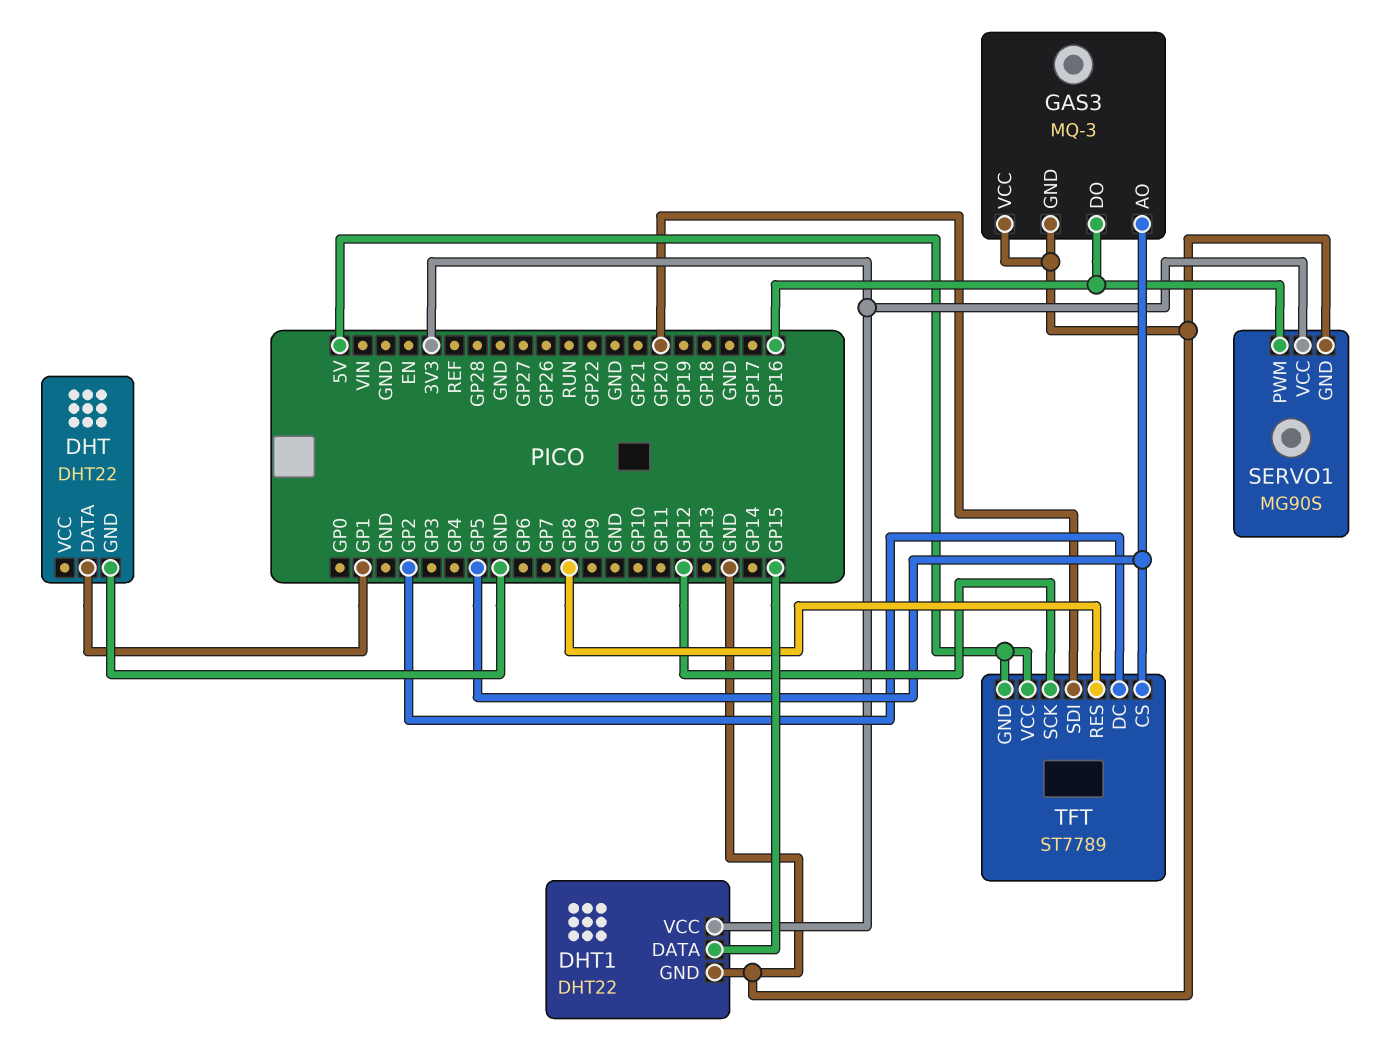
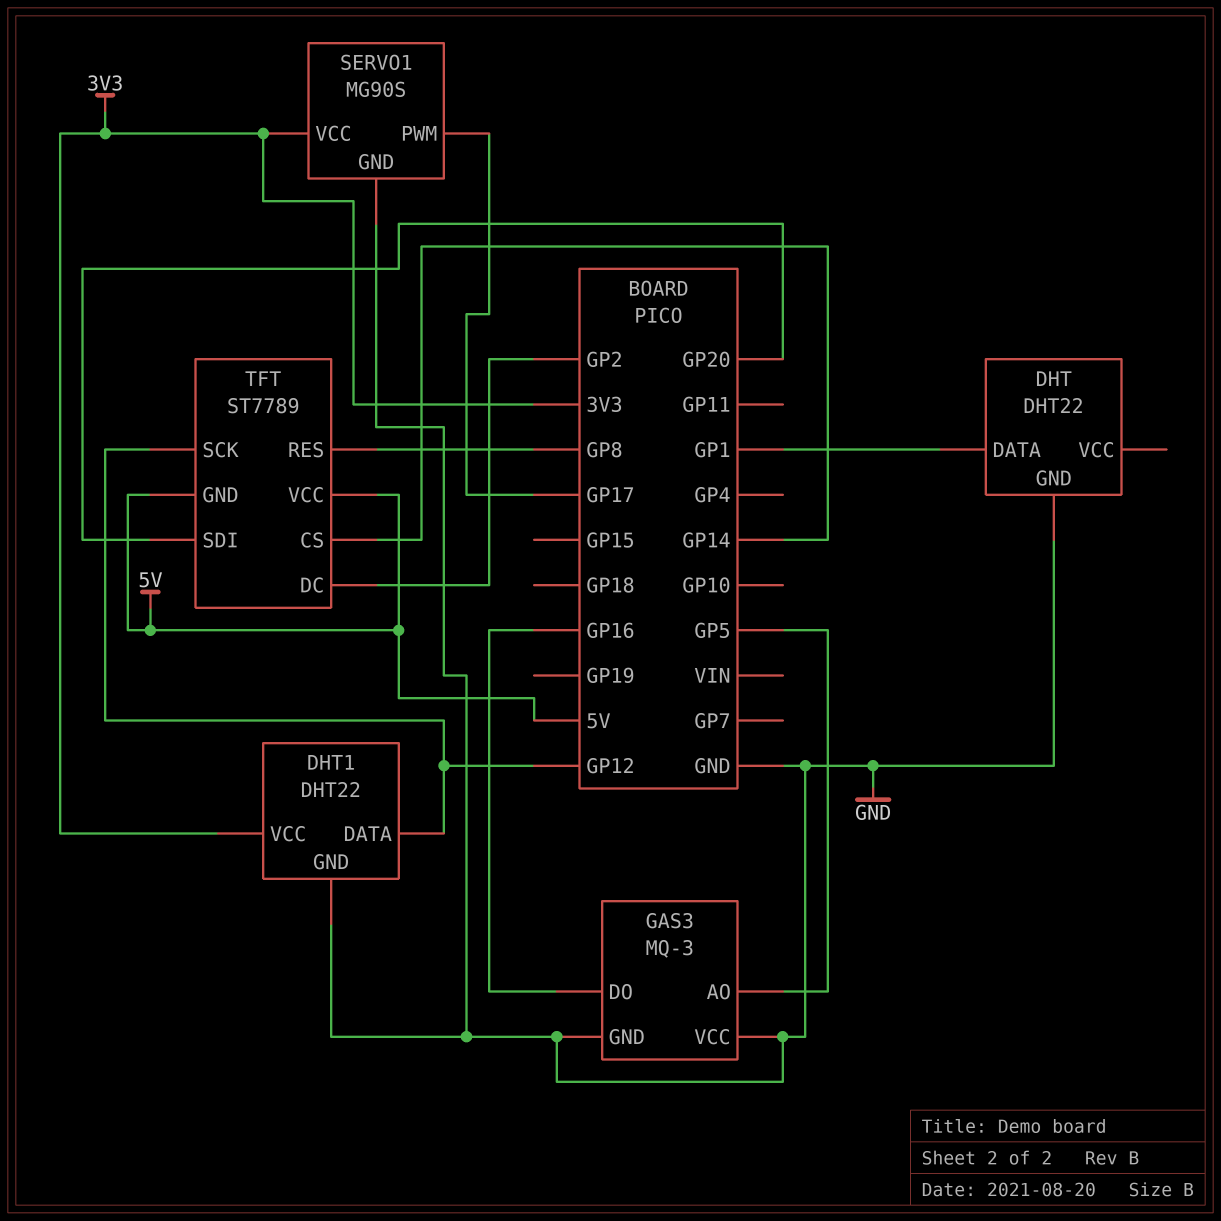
DHT1 pin DATA: GP15 -> GP12
SERVO1 pin PWM: GP16 -> GP17
TFT pin CS: GP5 -> GP14

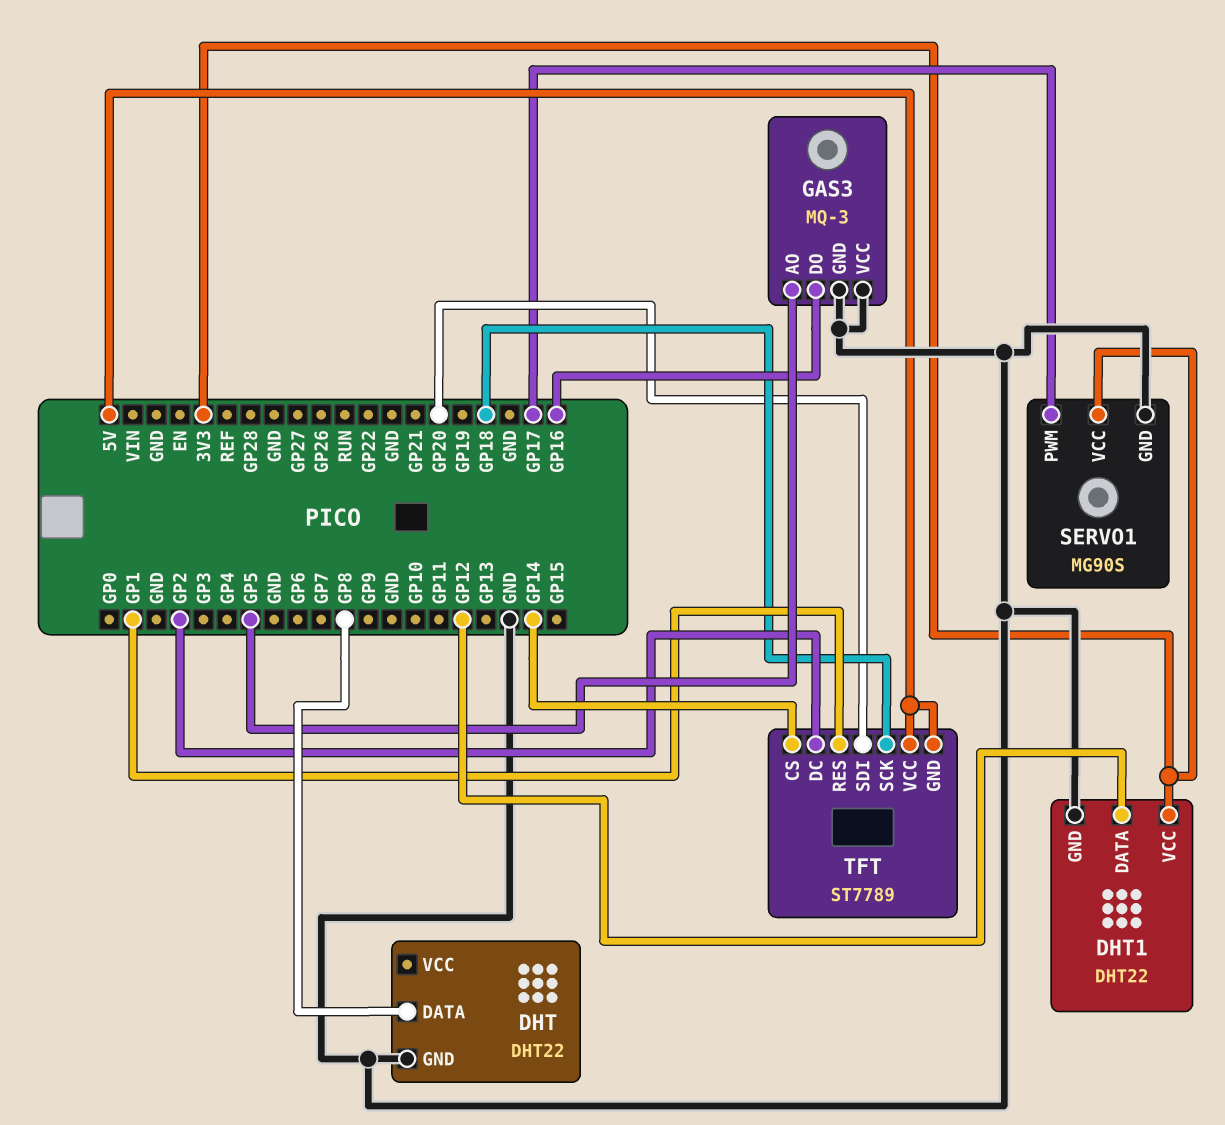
DHT pin DATA: GP1 -> GP8
TFT pin RES: GP8 -> GP1
TFT pin SCK: GP12 -> GP18

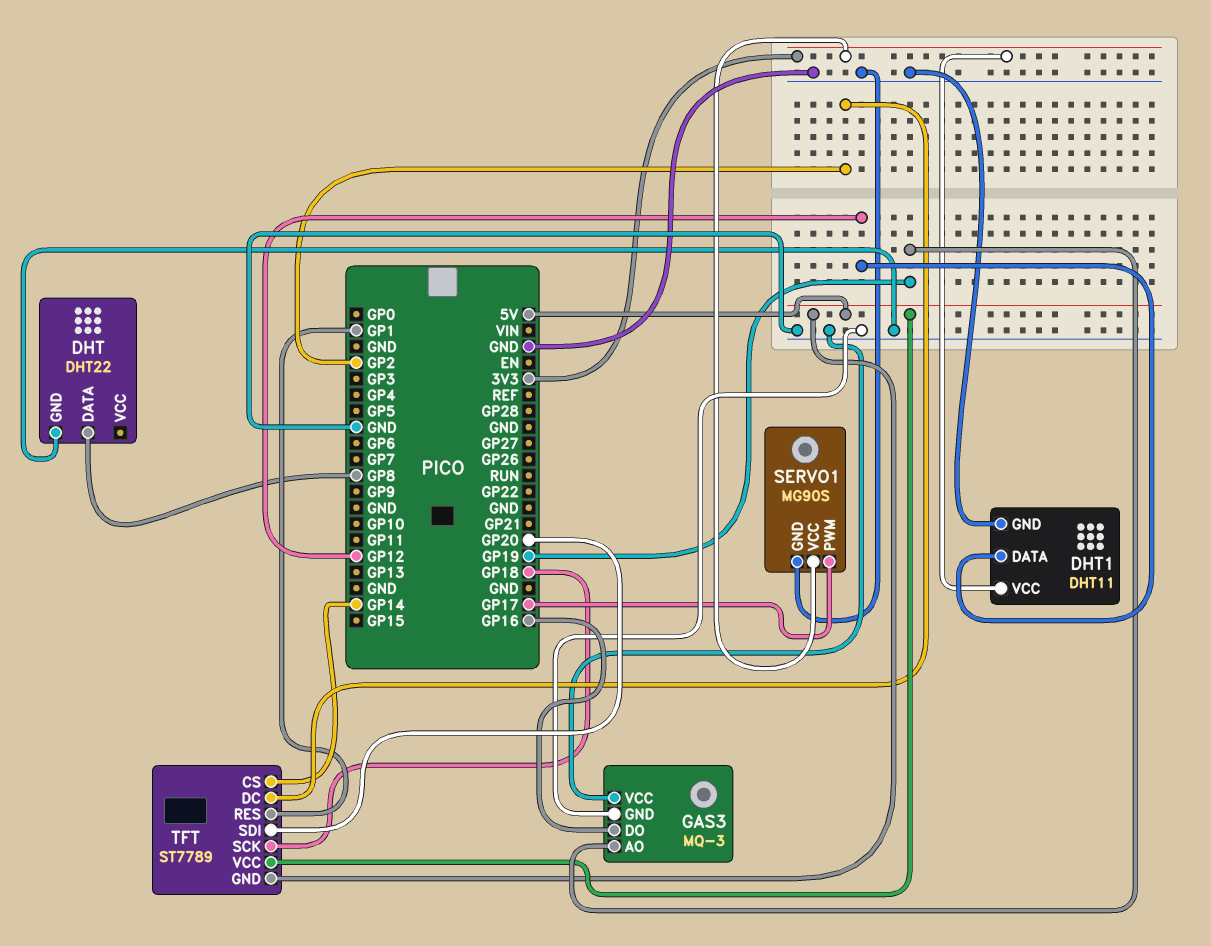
DHT1: DHT22 -> DHT11
GAS3 pin AO: GP5 -> GP19

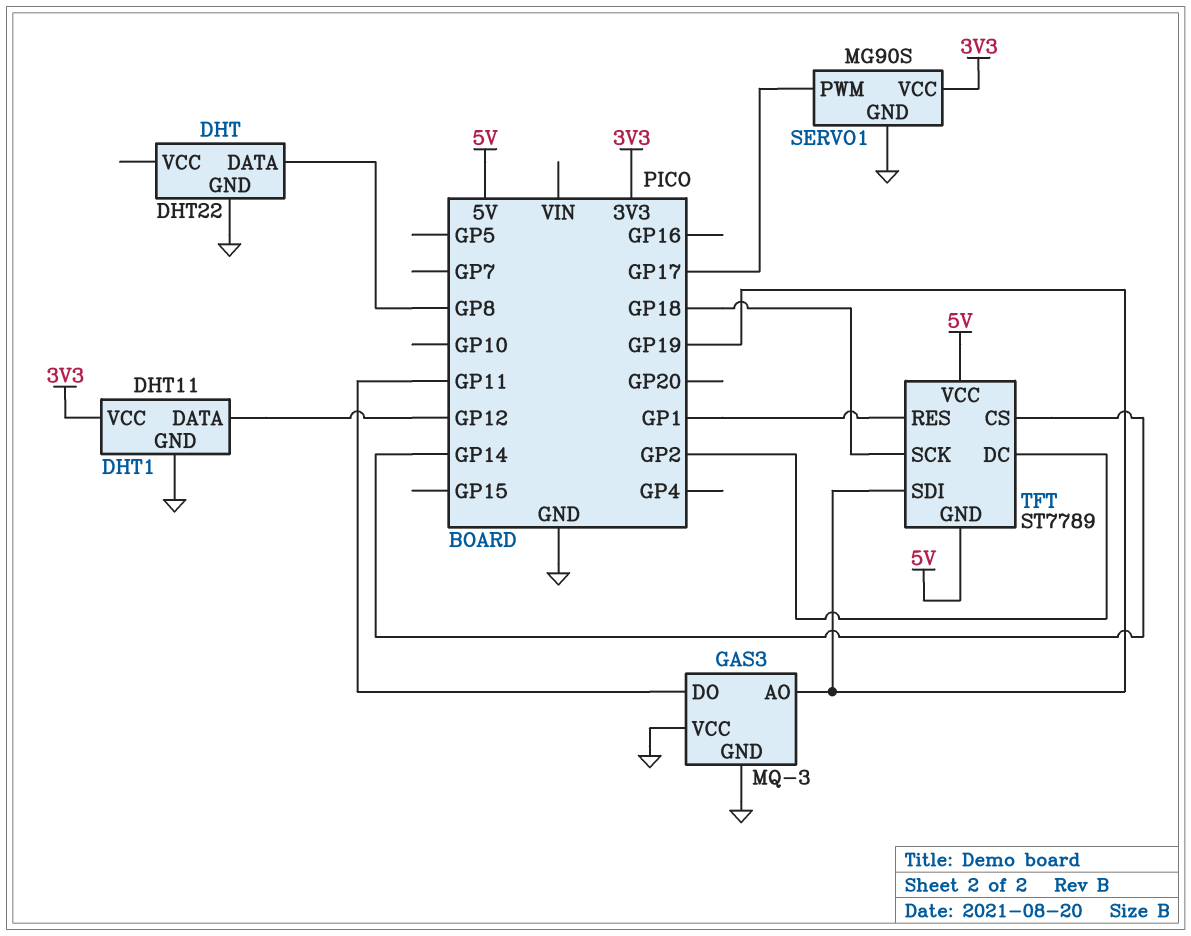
GAS3 pin DO: GP16 -> GP11
TFT pin SDI: GP20 -> GP19

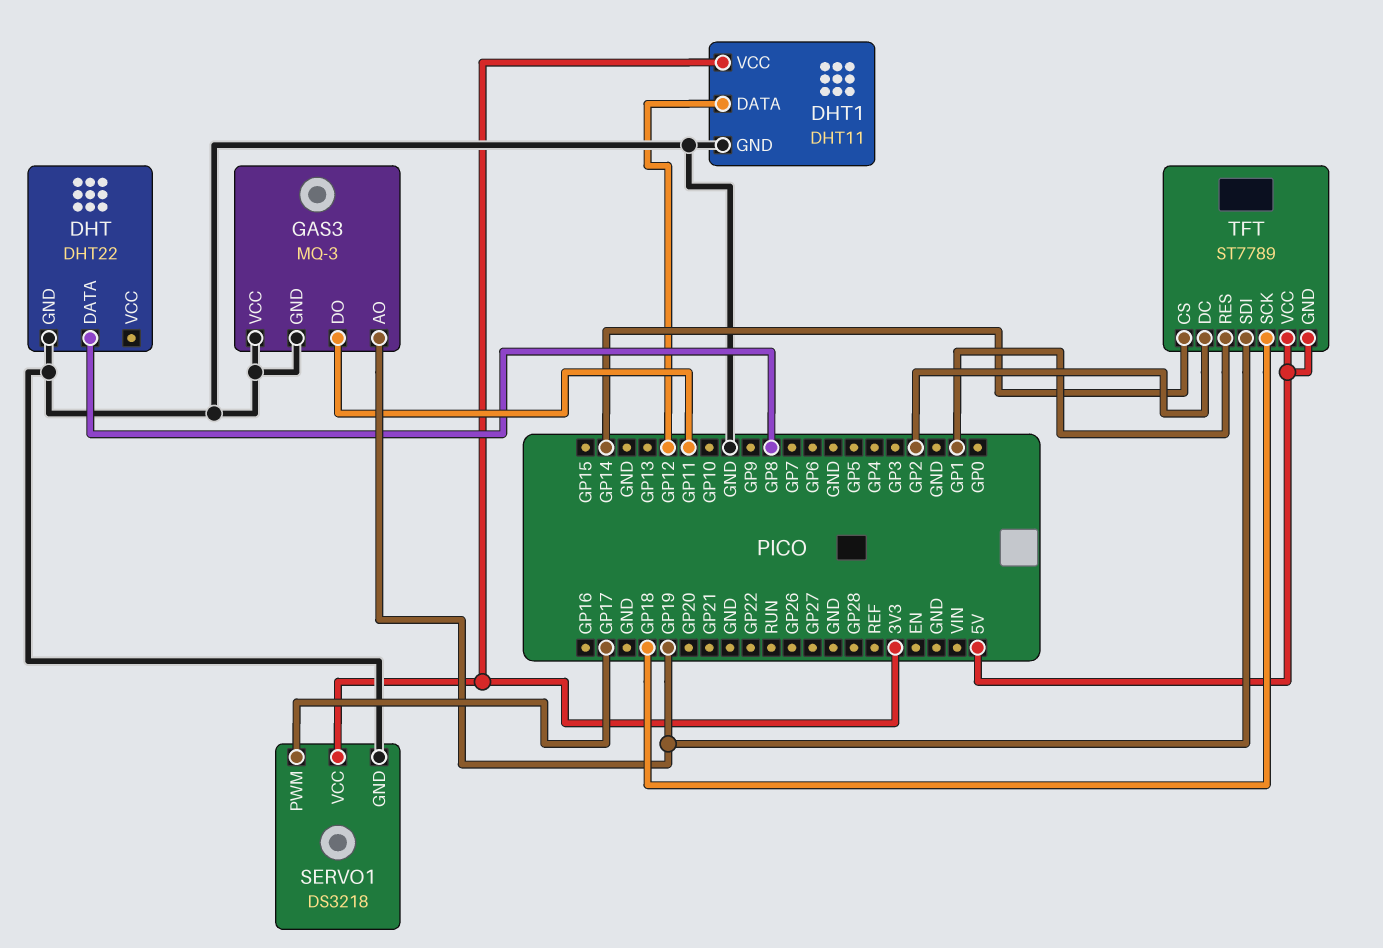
SERVO1: MG90S -> DS3218

